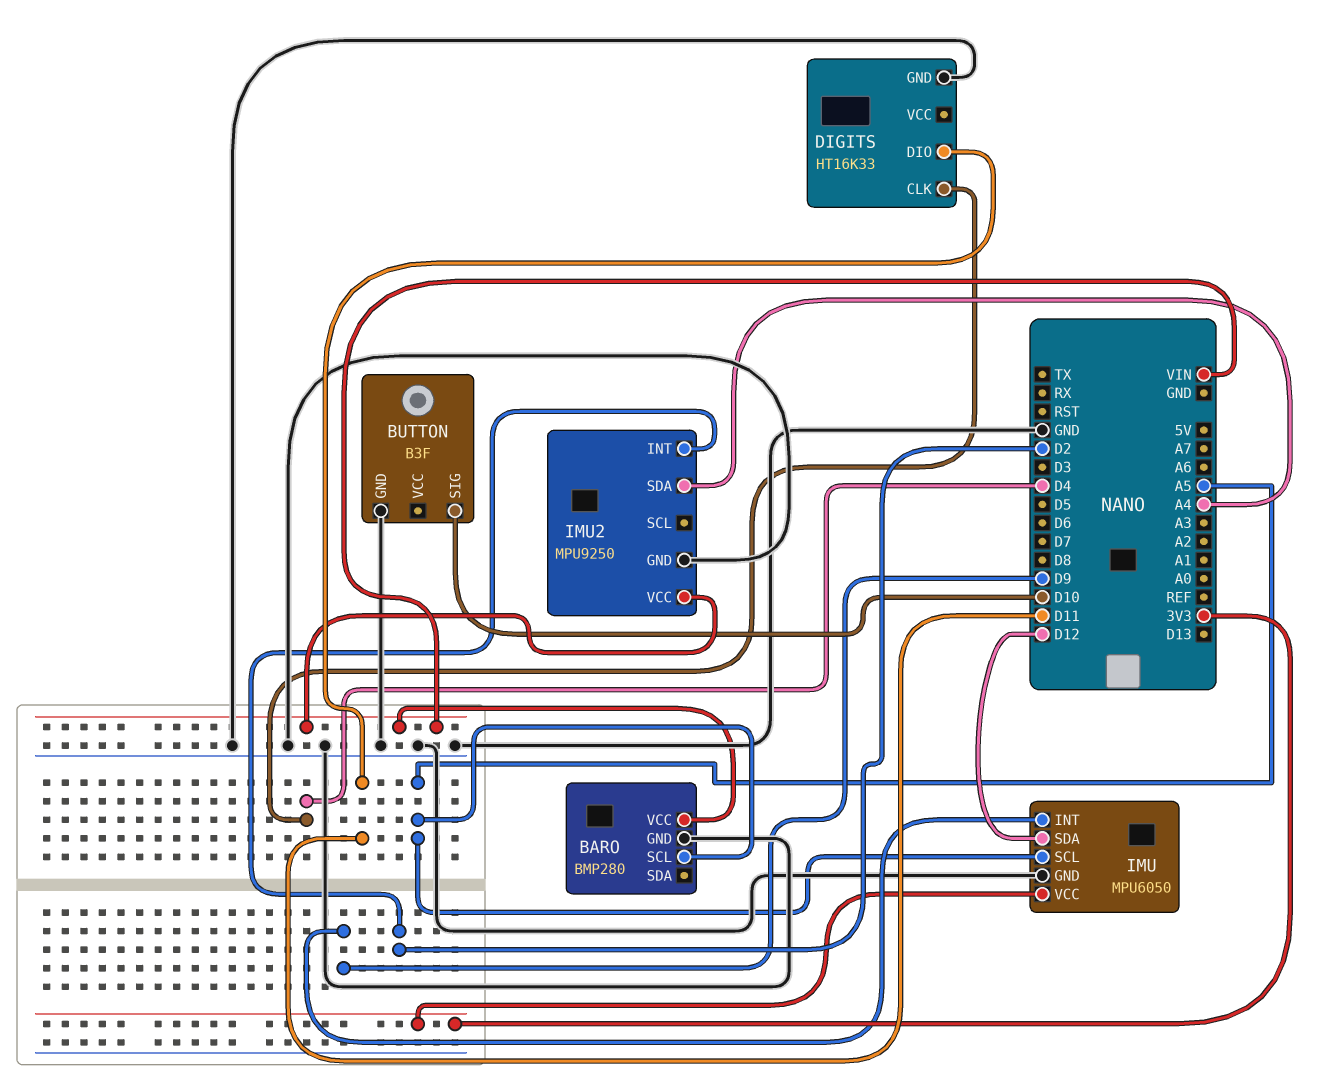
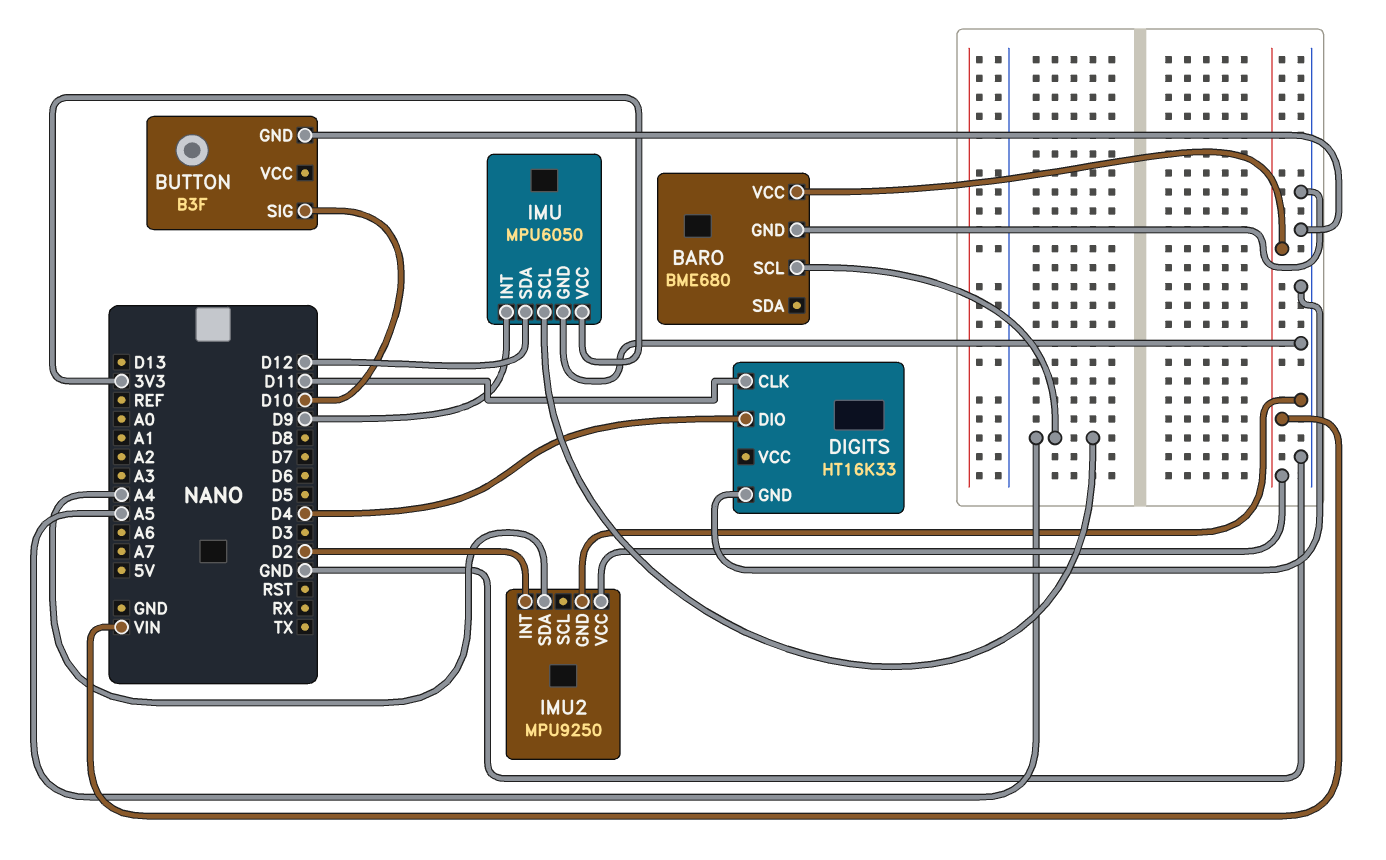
BARO: BMP280 -> BME680
DIGITS pin CLK: D4 -> D11
DIGITS pin DIO: D11 -> D4

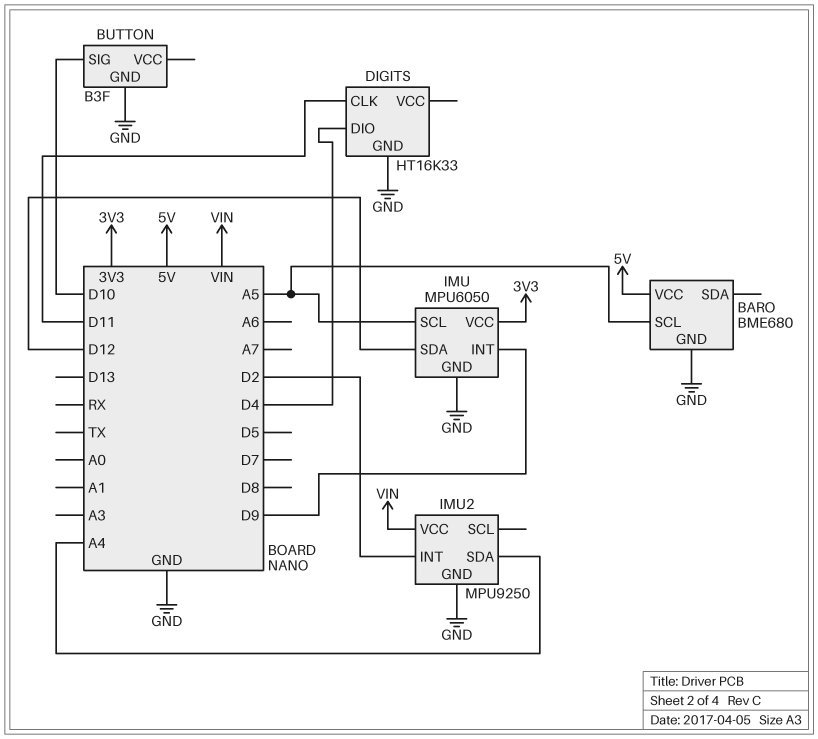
BARO pin VCC: VIN -> 5V

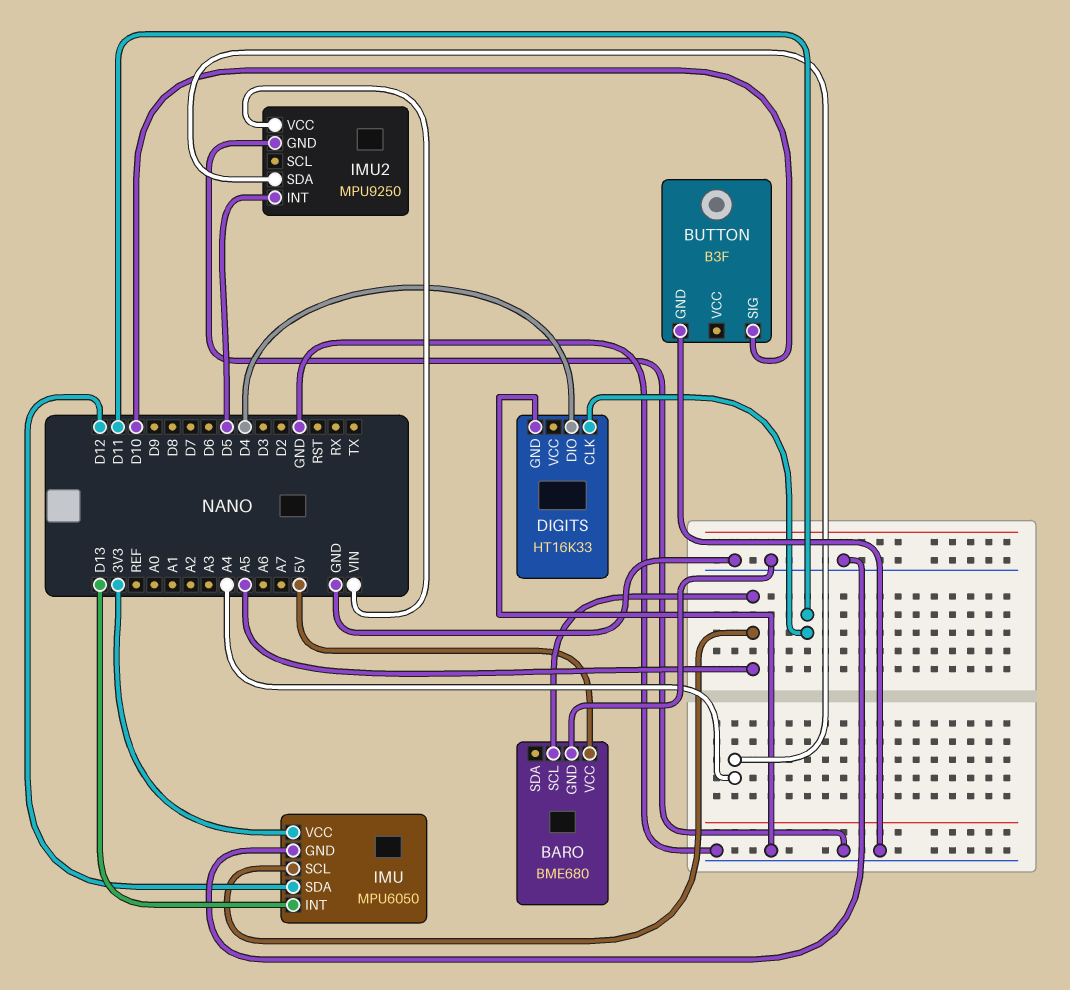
IMU pin INT: D9 -> D13
IMU2 pin INT: D2 -> D5

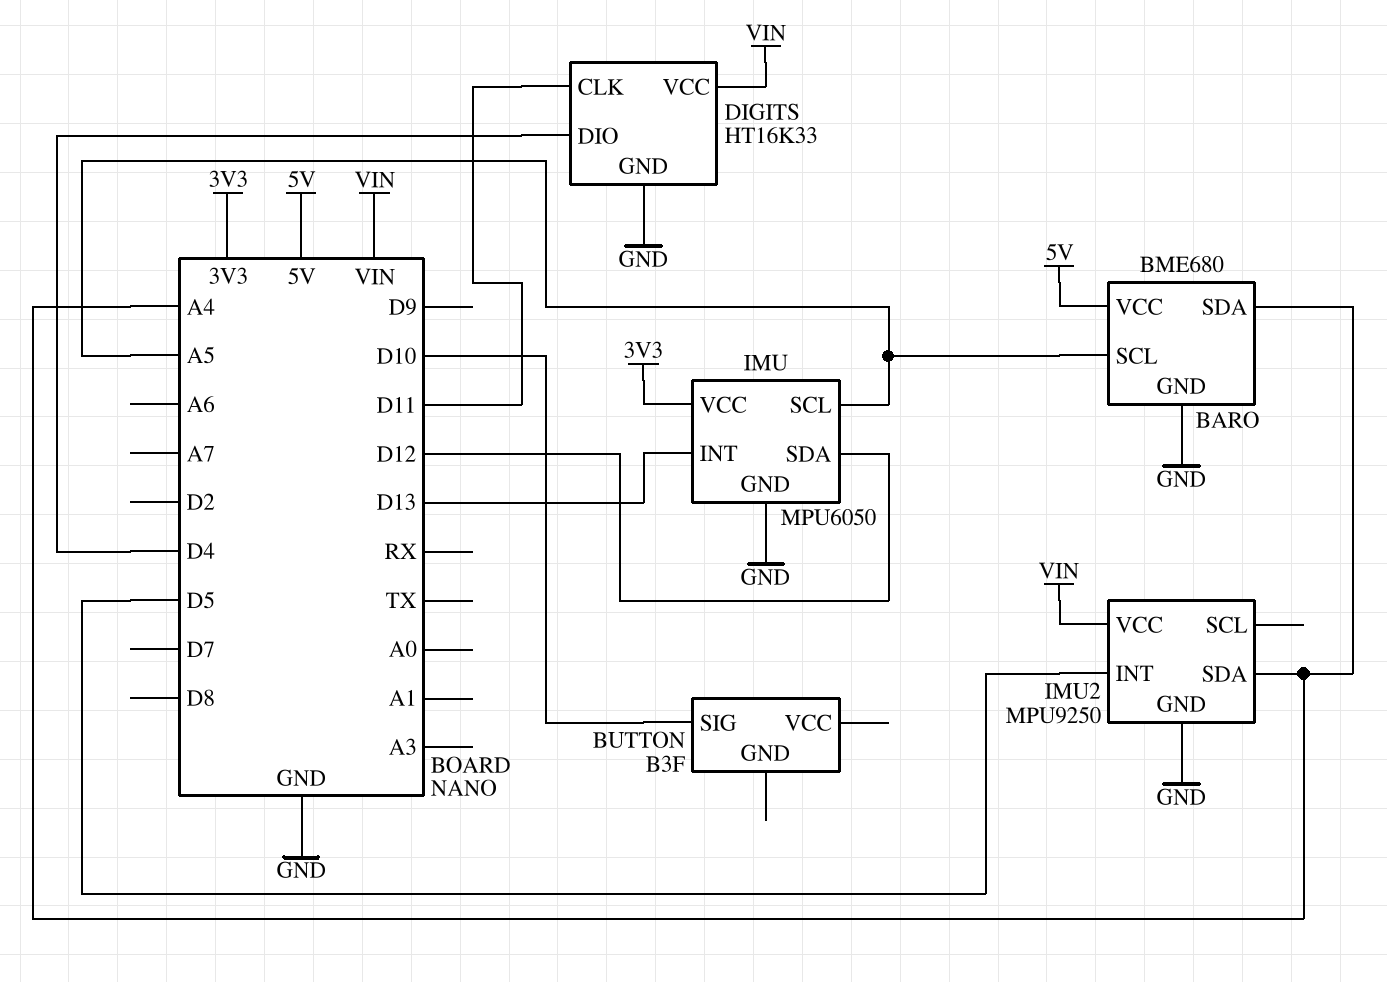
BARO pin SDA: none -> A4
BUTTON pin GND: GND -> none
DIGITS pin VCC: none -> VIN

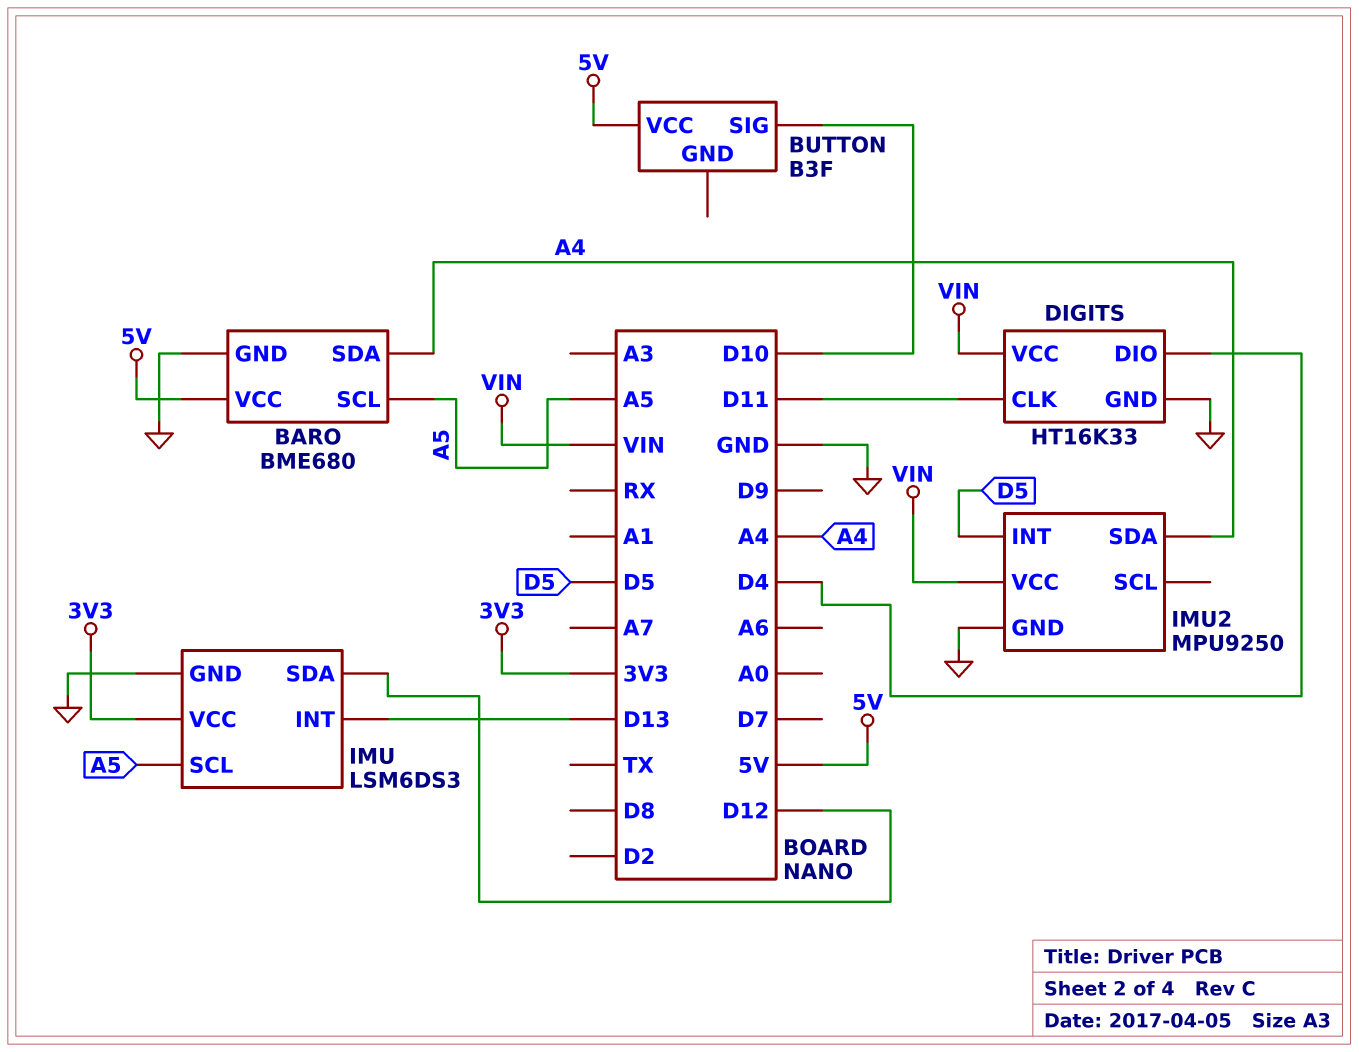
BUTTON pin VCC: none -> 5V
IMU: MPU6050 -> LSM6DS3

